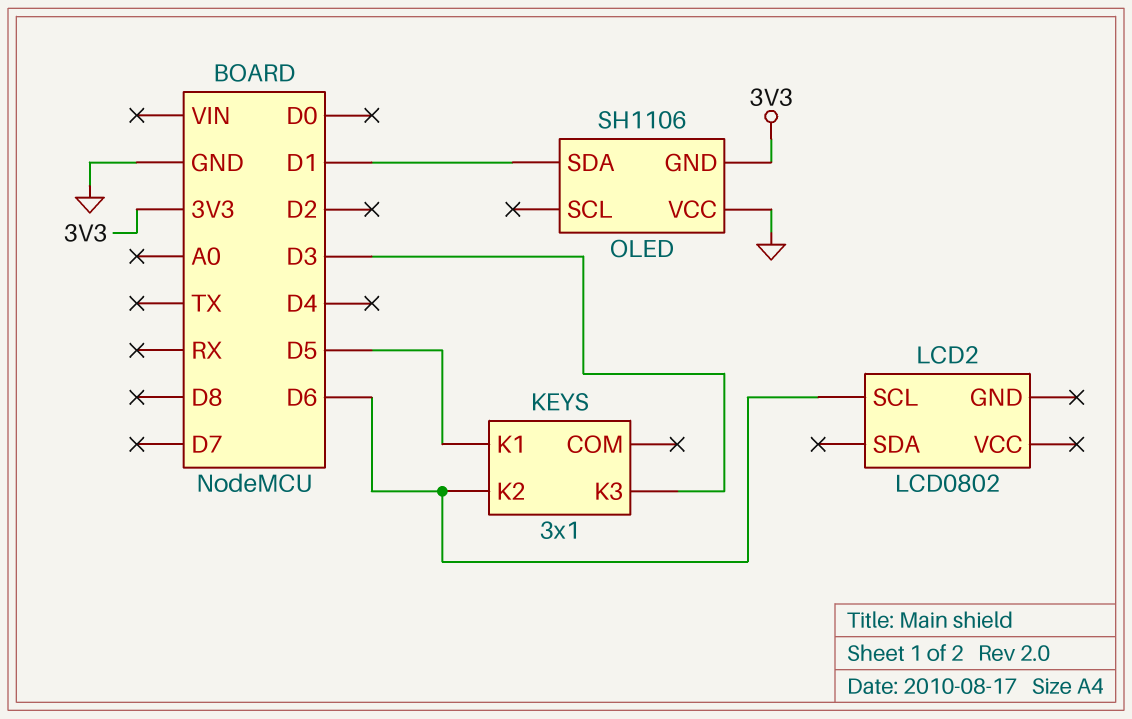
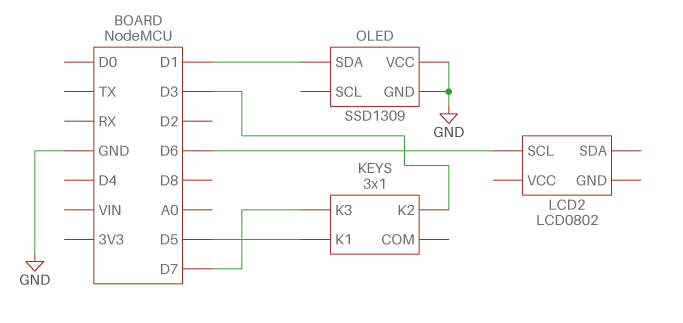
KEYS pin K2: D6 -> D3
KEYS pin K3: D3 -> D7
OLED: SH1106 -> SSD1309
OLED pin GND: 3V3 -> GND

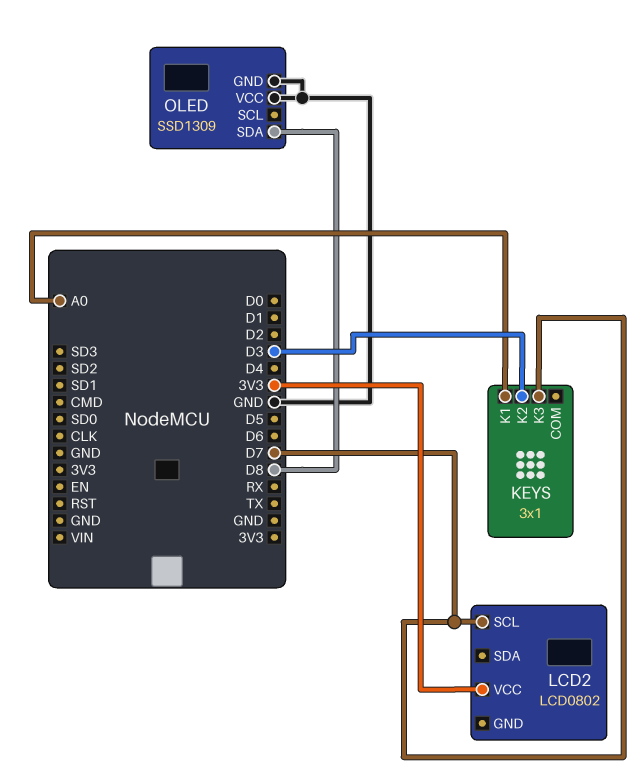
KEYS pin K1: D5 -> A0
LCD2 pin SCL: D6 -> D7
LCD2 pin VCC: none -> 3V3
OLED pin SDA: D1 -> D8

